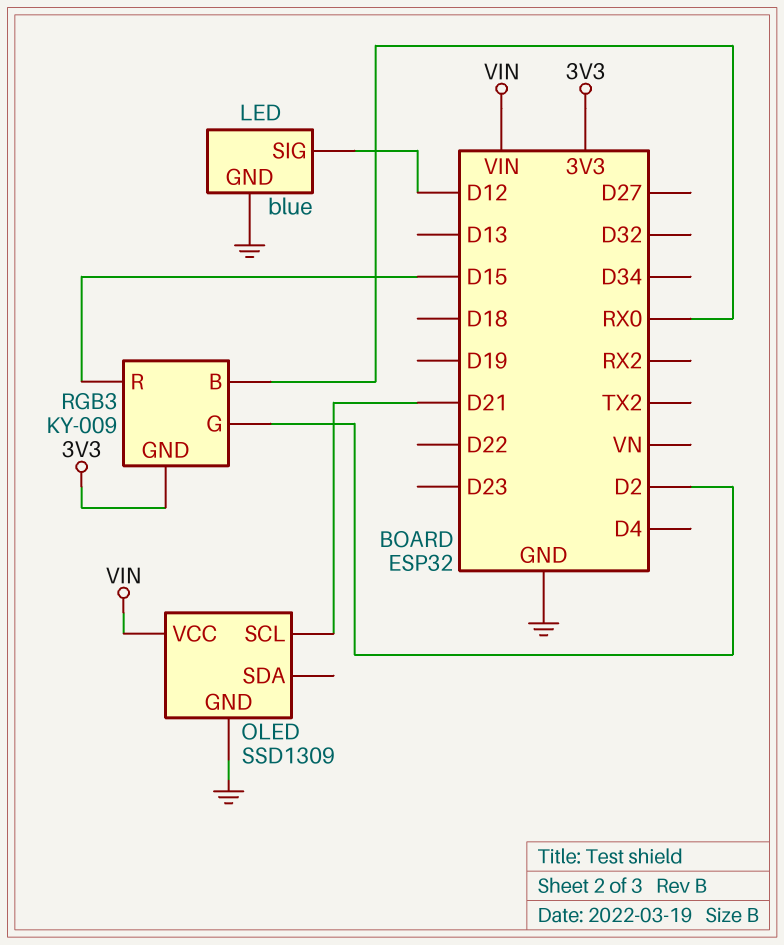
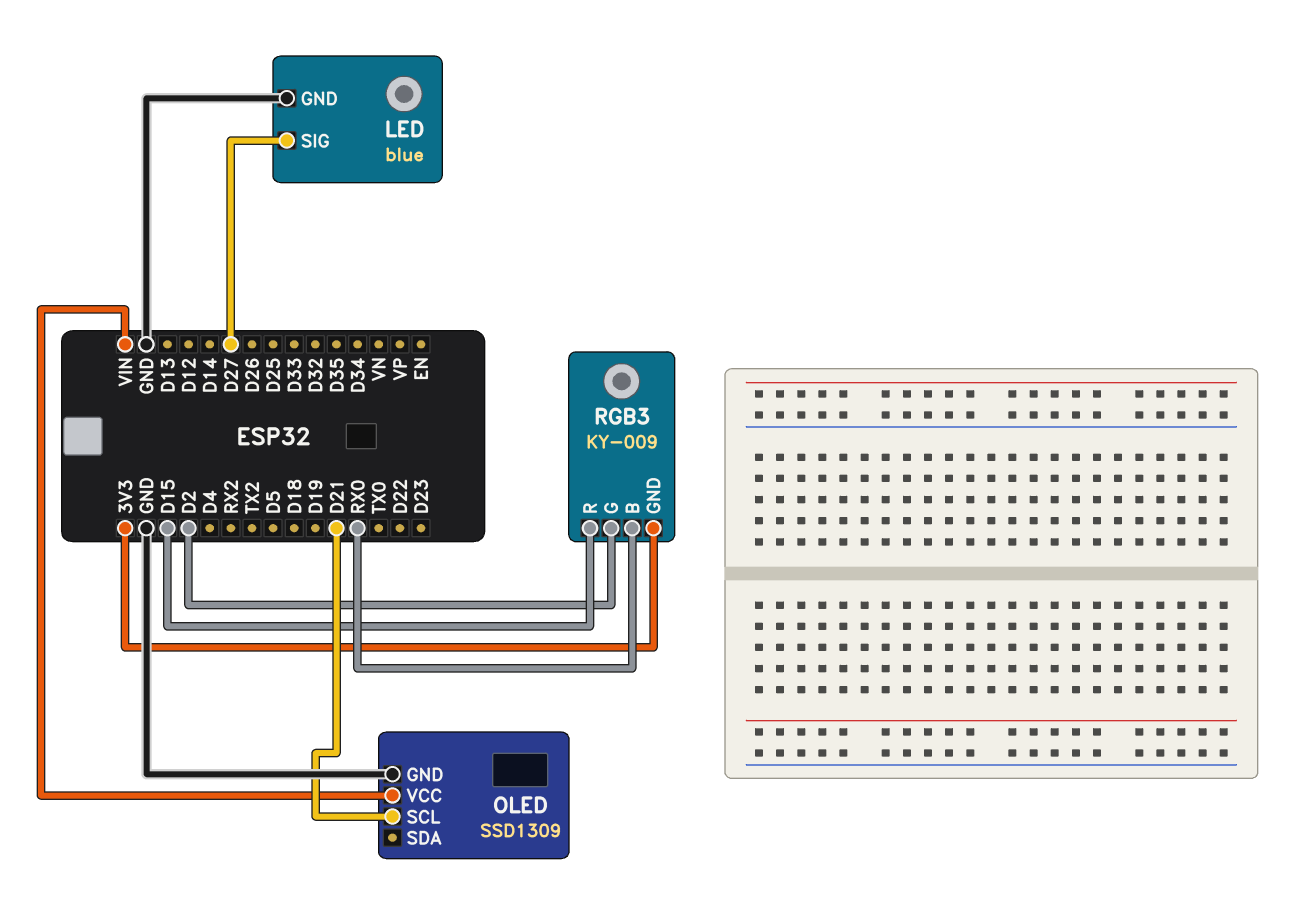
LED pin SIG: D12 -> D27

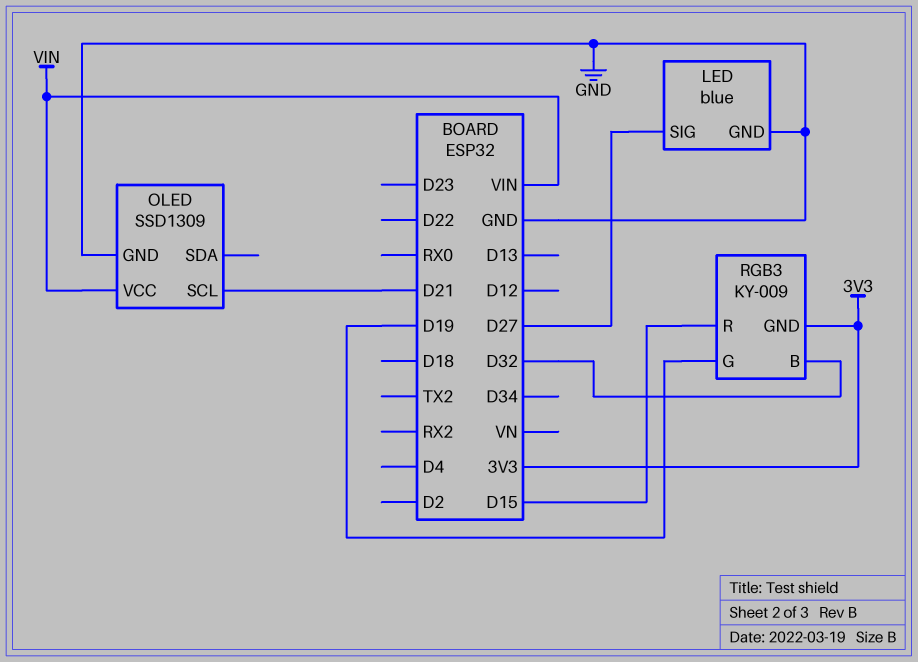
RGB3 pin B: RX0 -> D32
RGB3 pin G: D2 -> D19

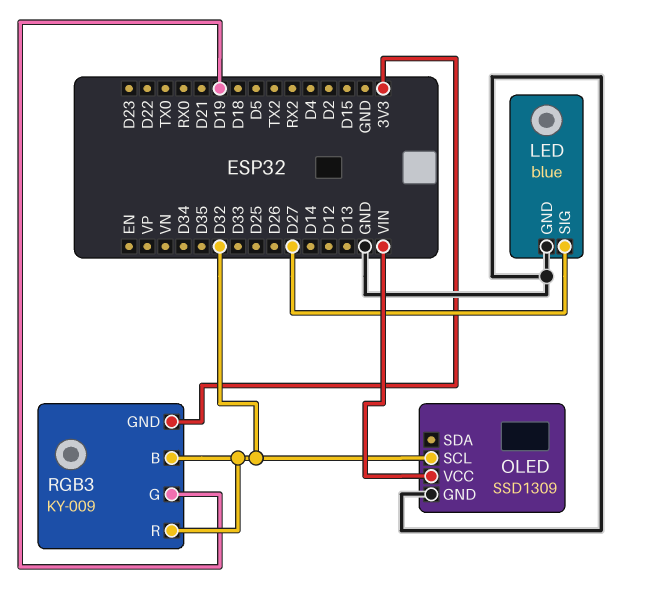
OLED pin SCL: D21 -> D32
RGB3 pin R: D15 -> D32

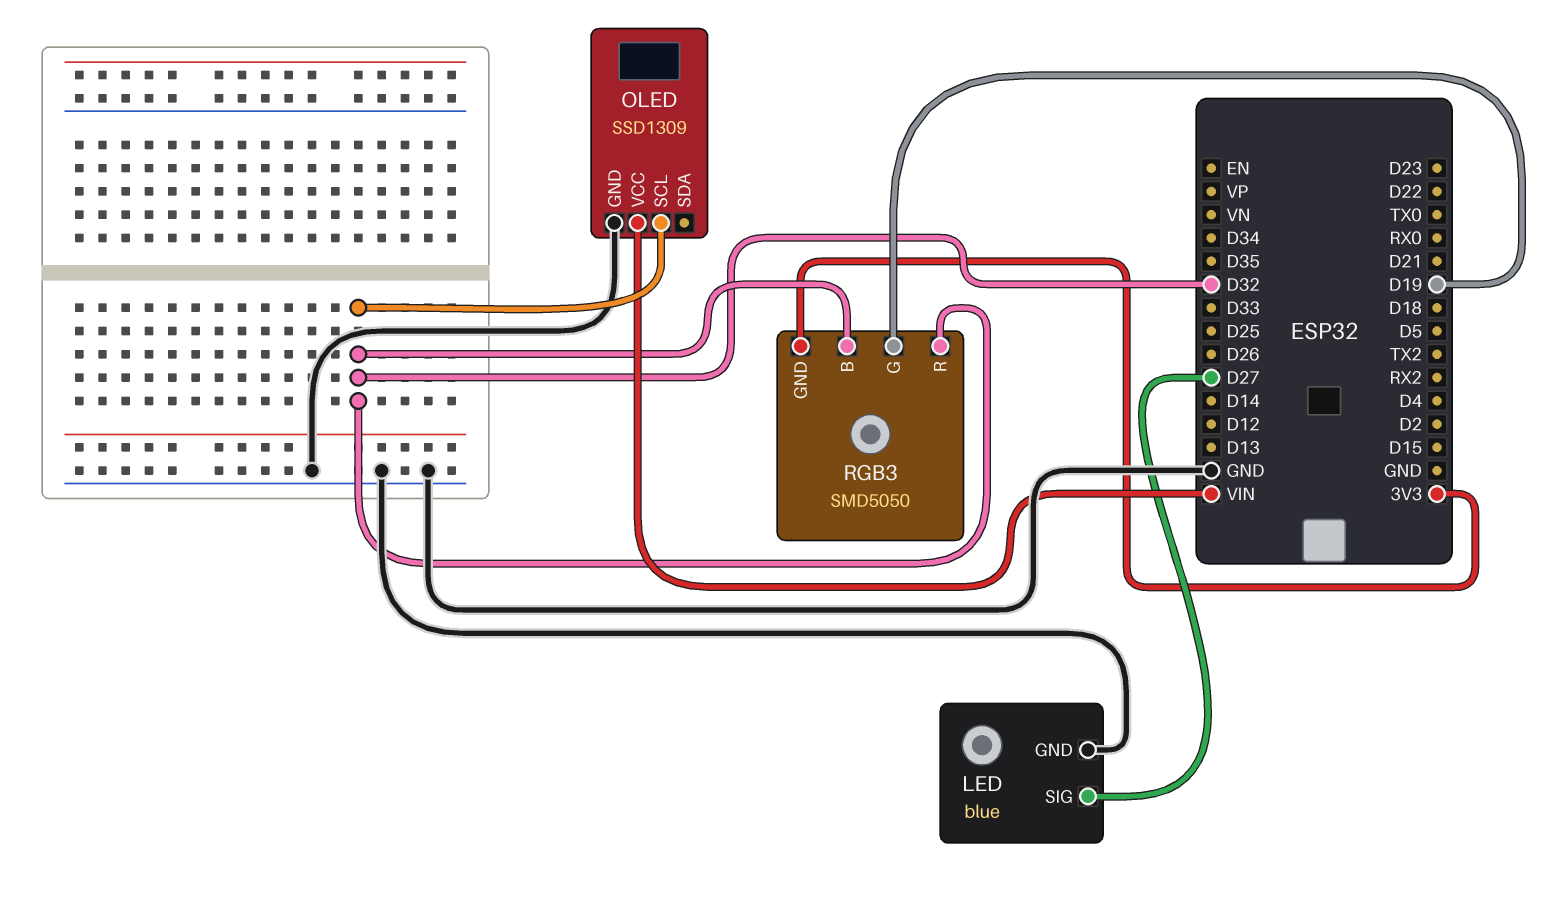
RGB3: KY-009 -> SMD5050

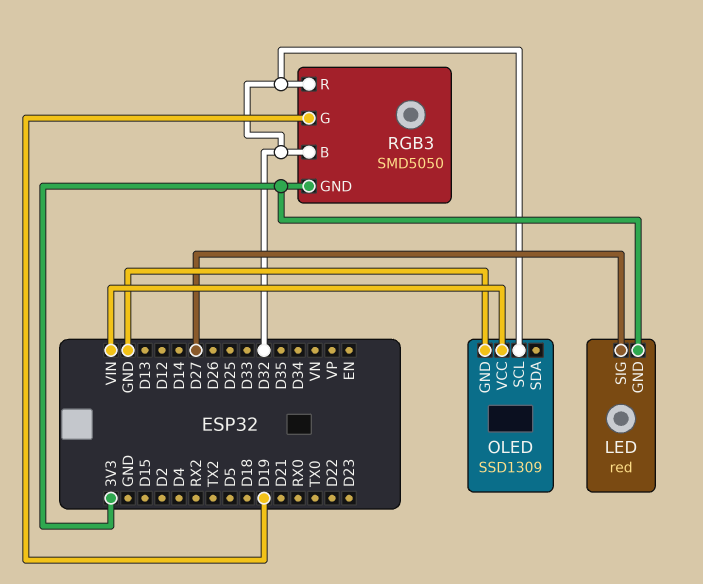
LED: blue -> red
LED pin GND: GND -> 3V3

